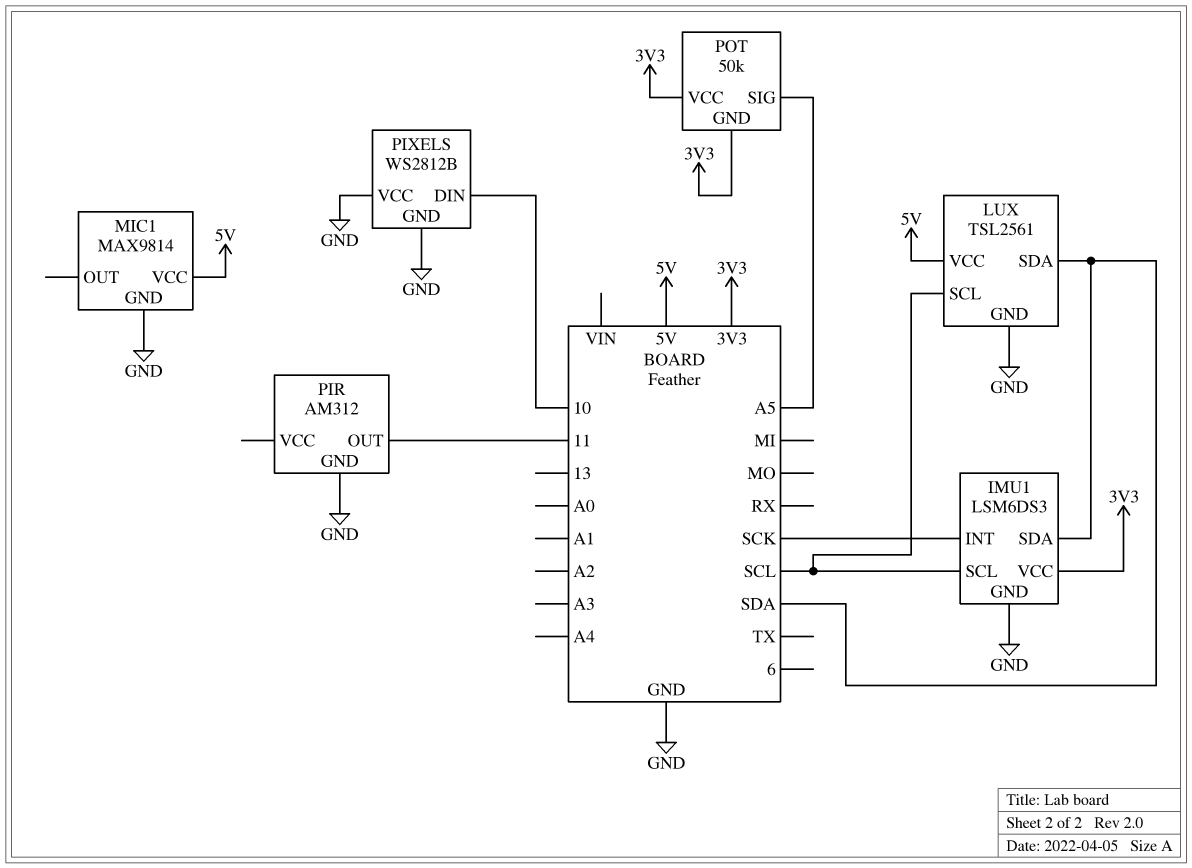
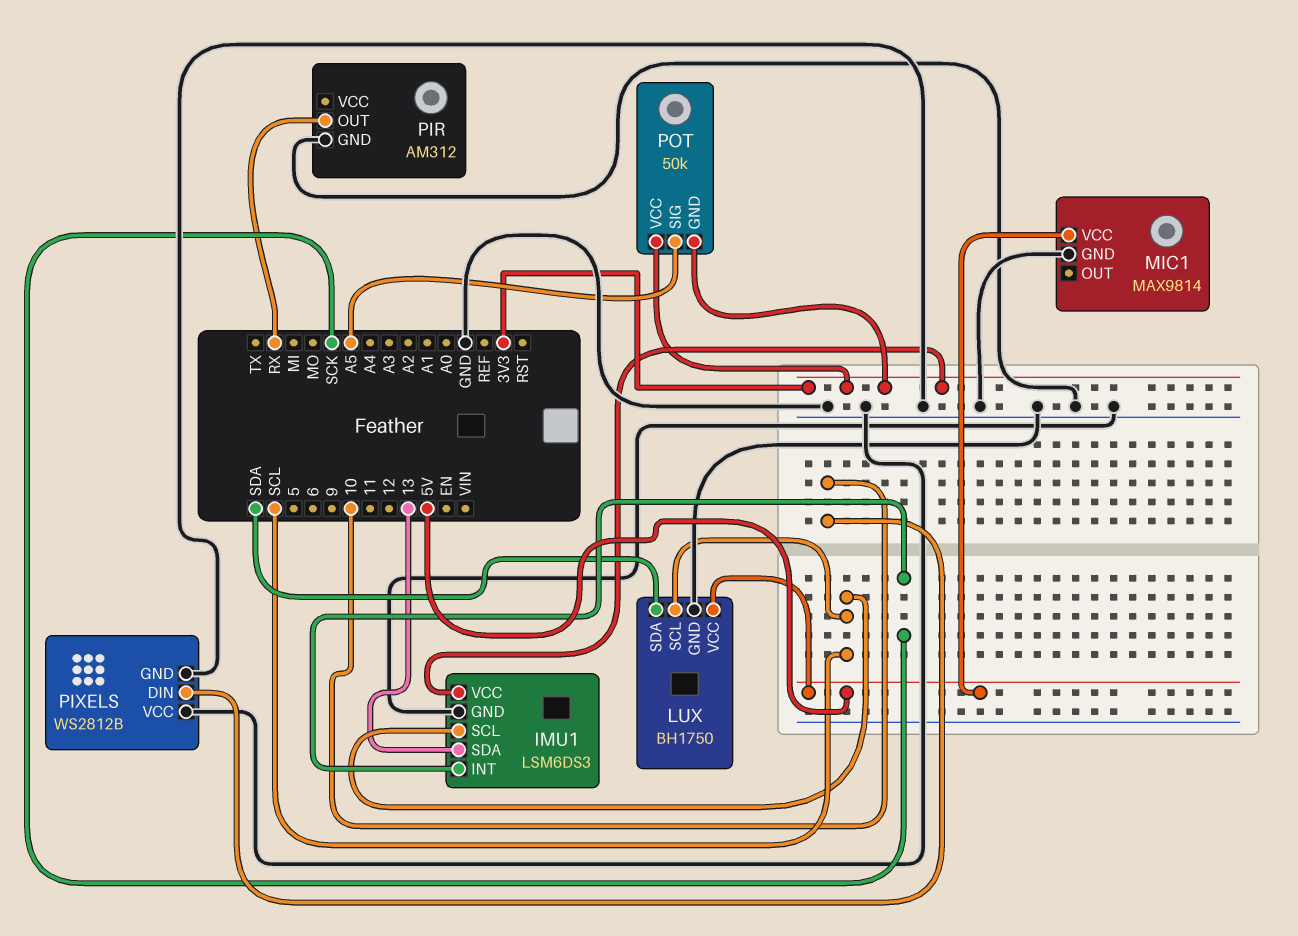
IMU1 pin SDA: SDA -> 13
LUX: TSL2561 -> BH1750
PIR pin OUT: 11 -> RX

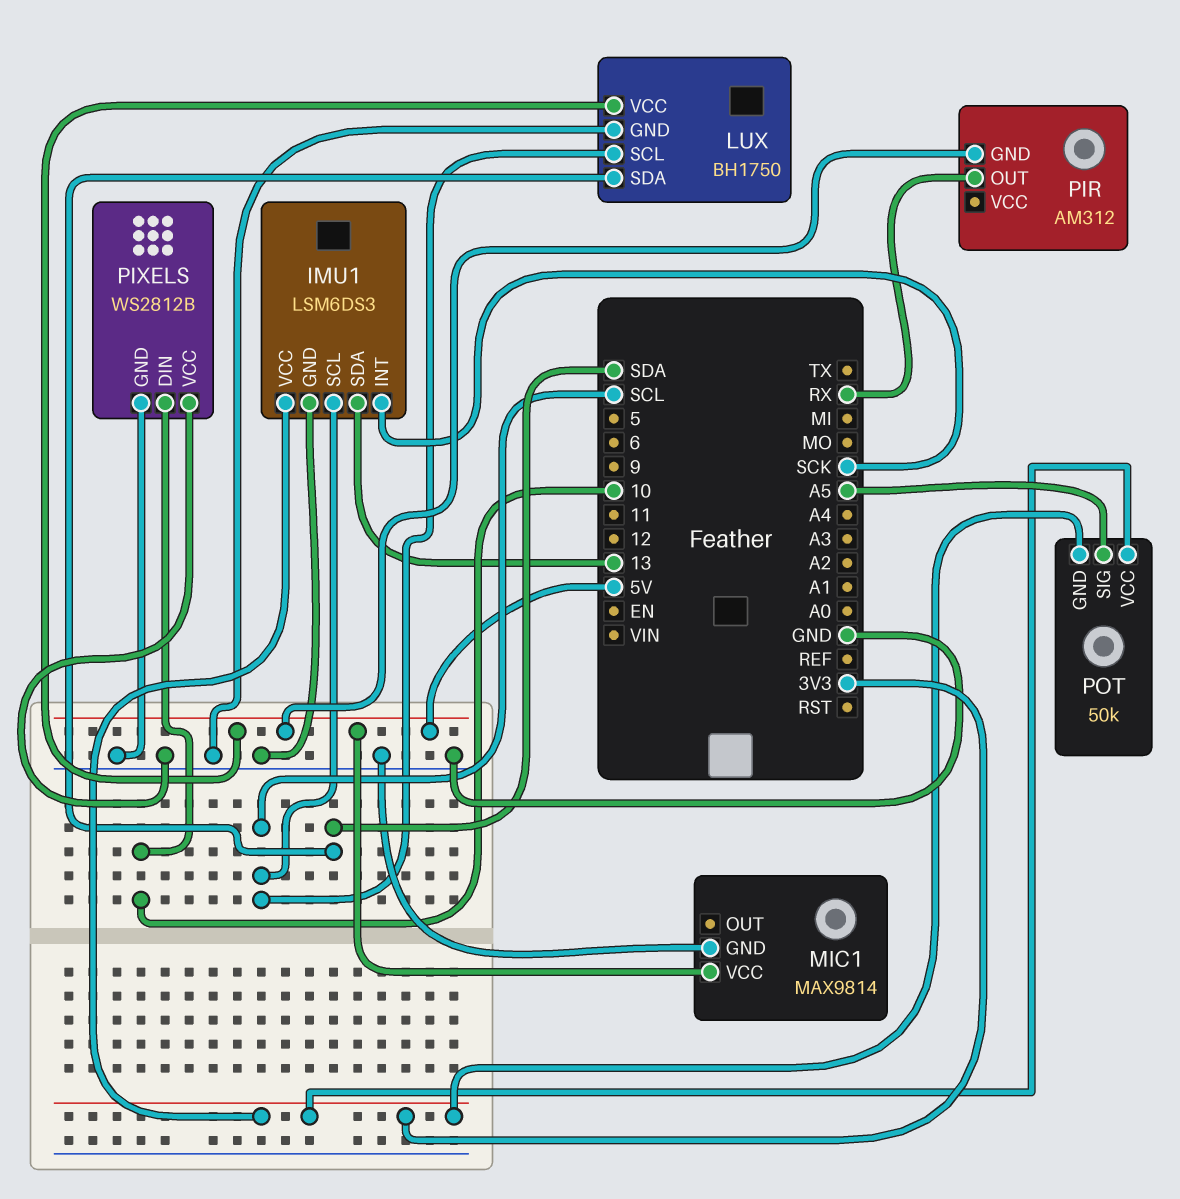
PIR pin GND: GND -> 5V

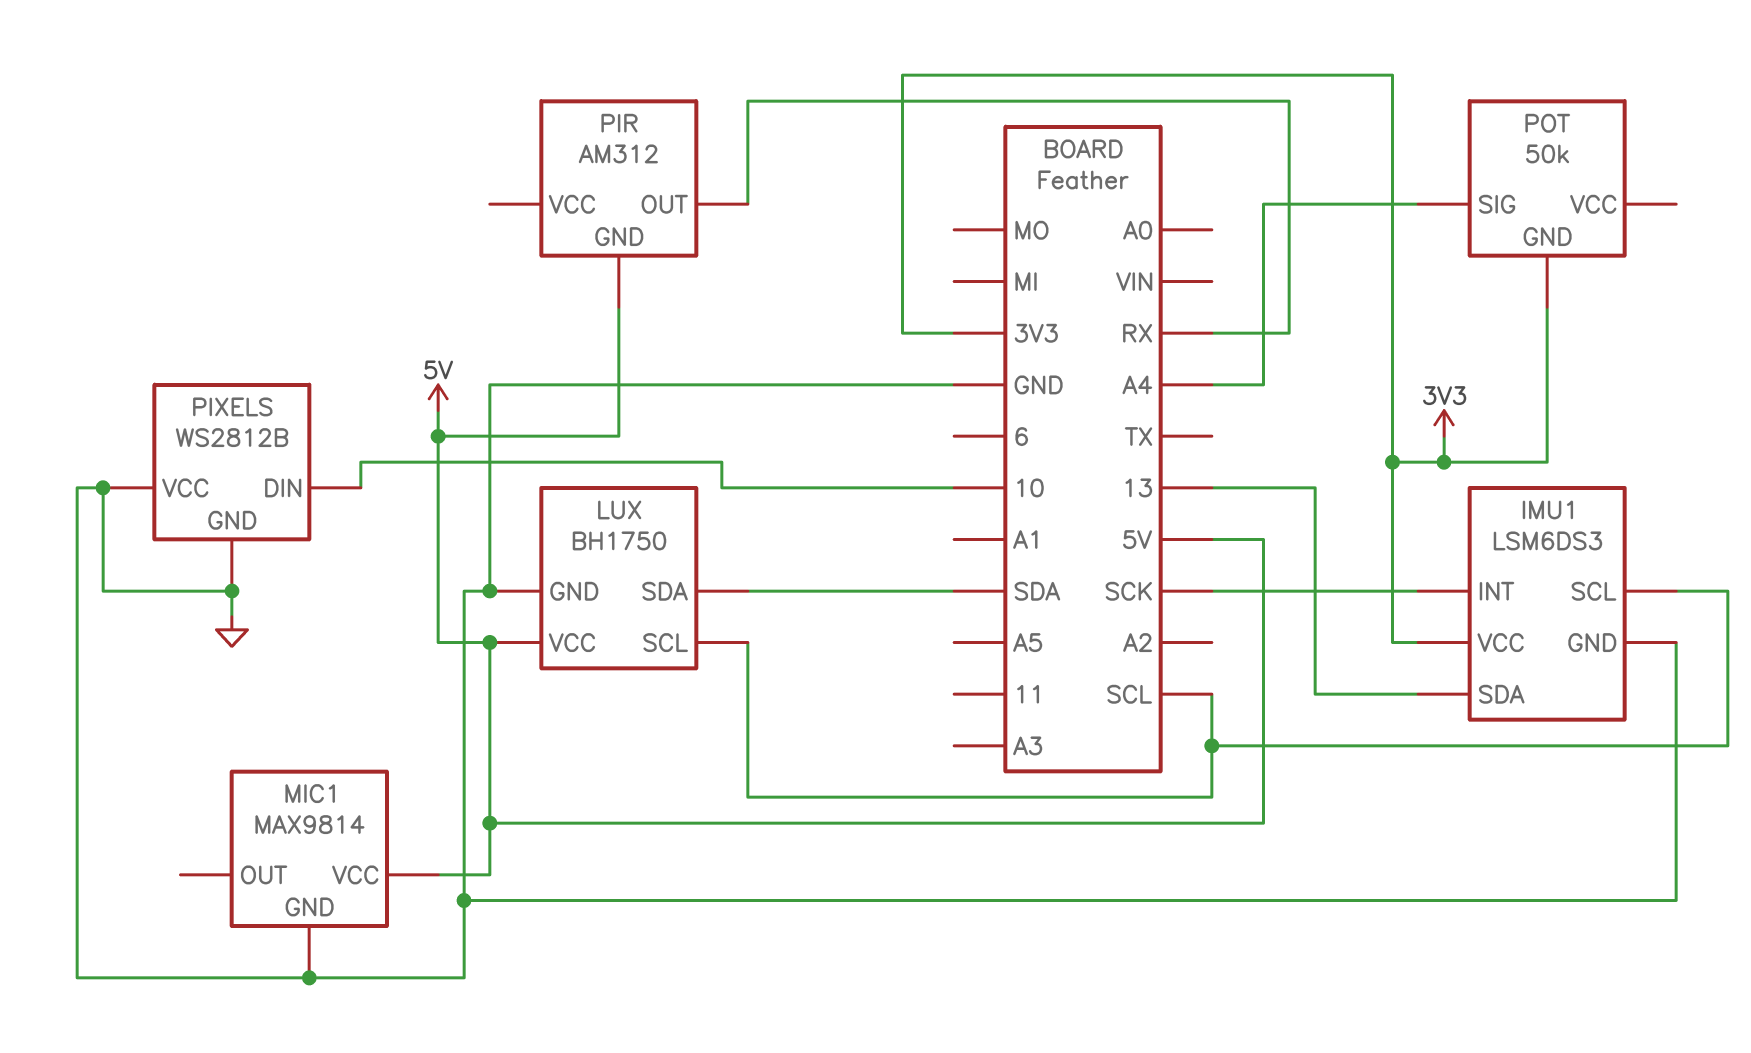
POT pin SIG: A5 -> A4
POT pin VCC: 3V3 -> none

